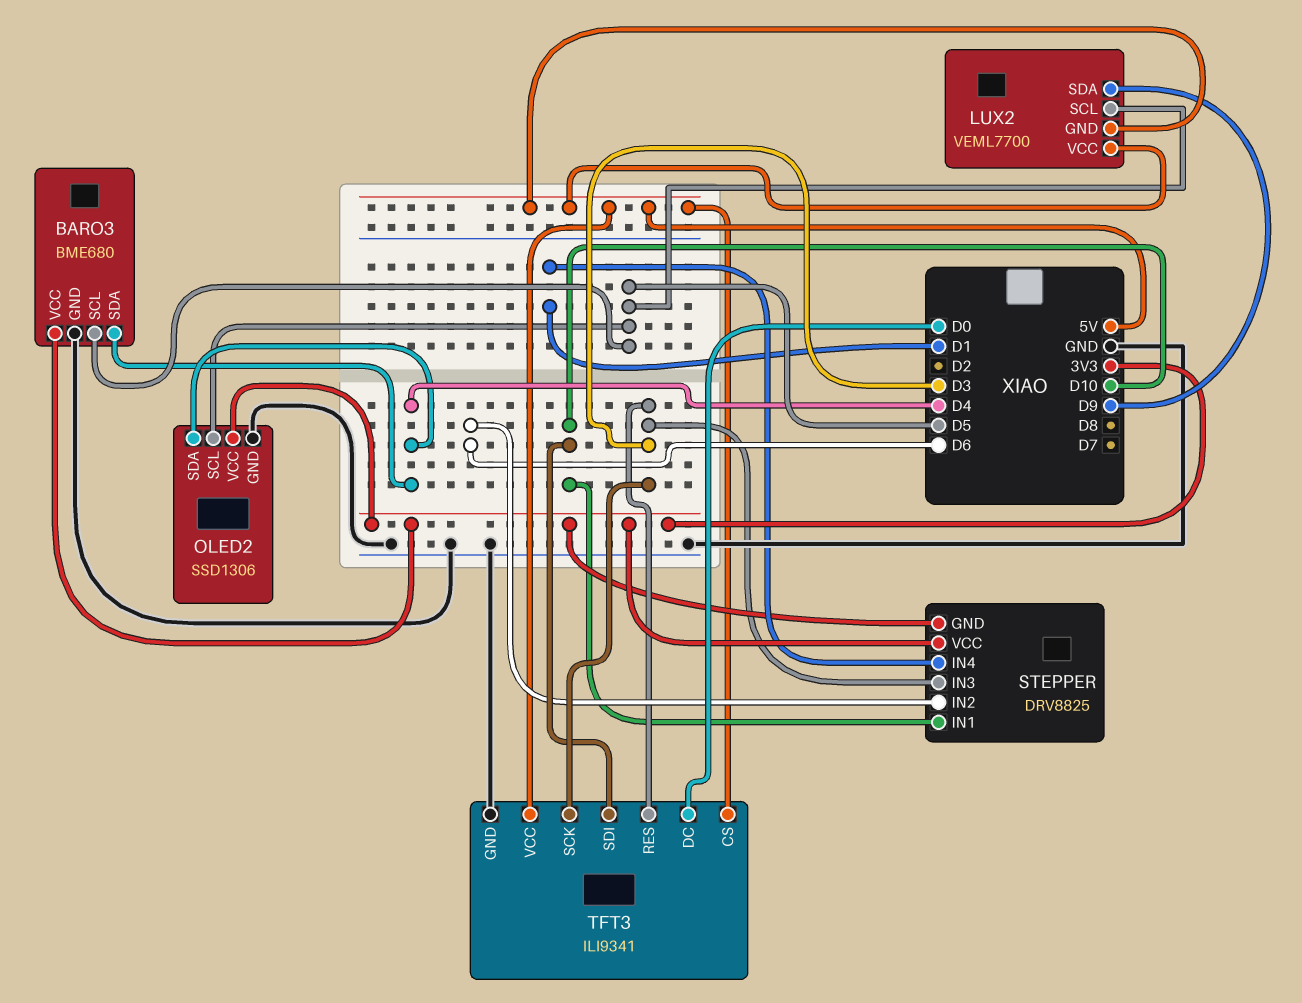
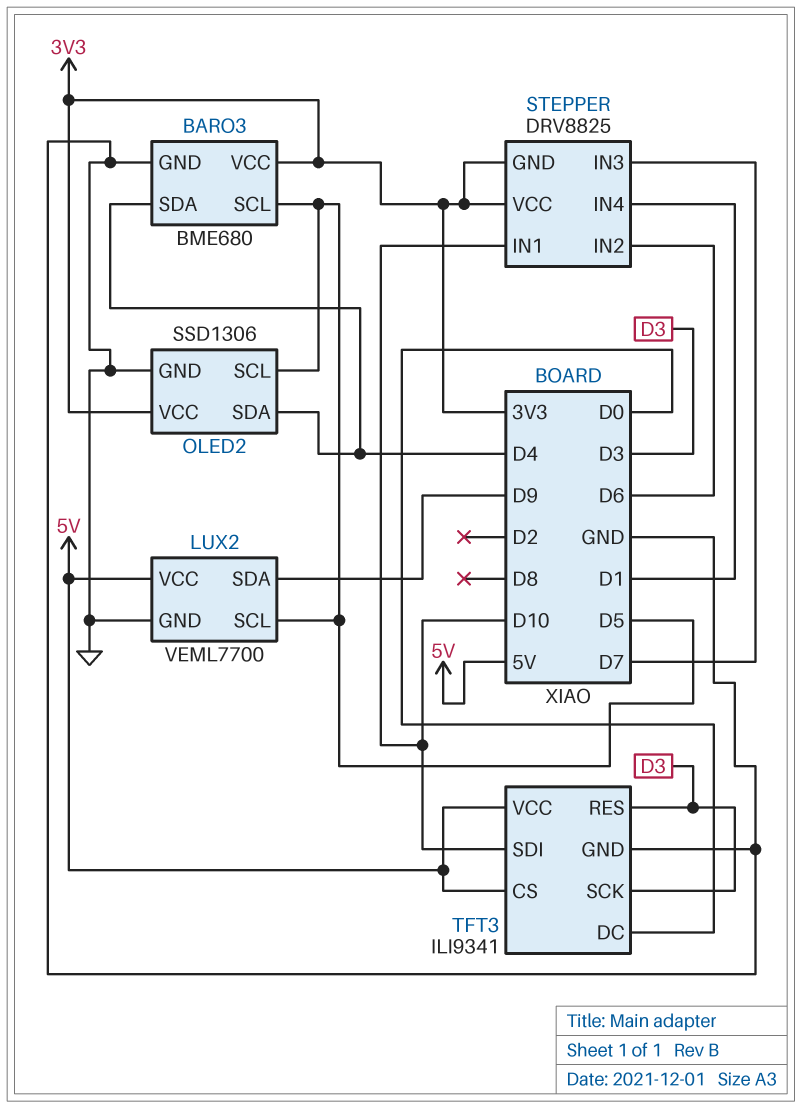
LUX2 pin GND: 5V -> GND
STEPPER pin IN3: D3 -> D7

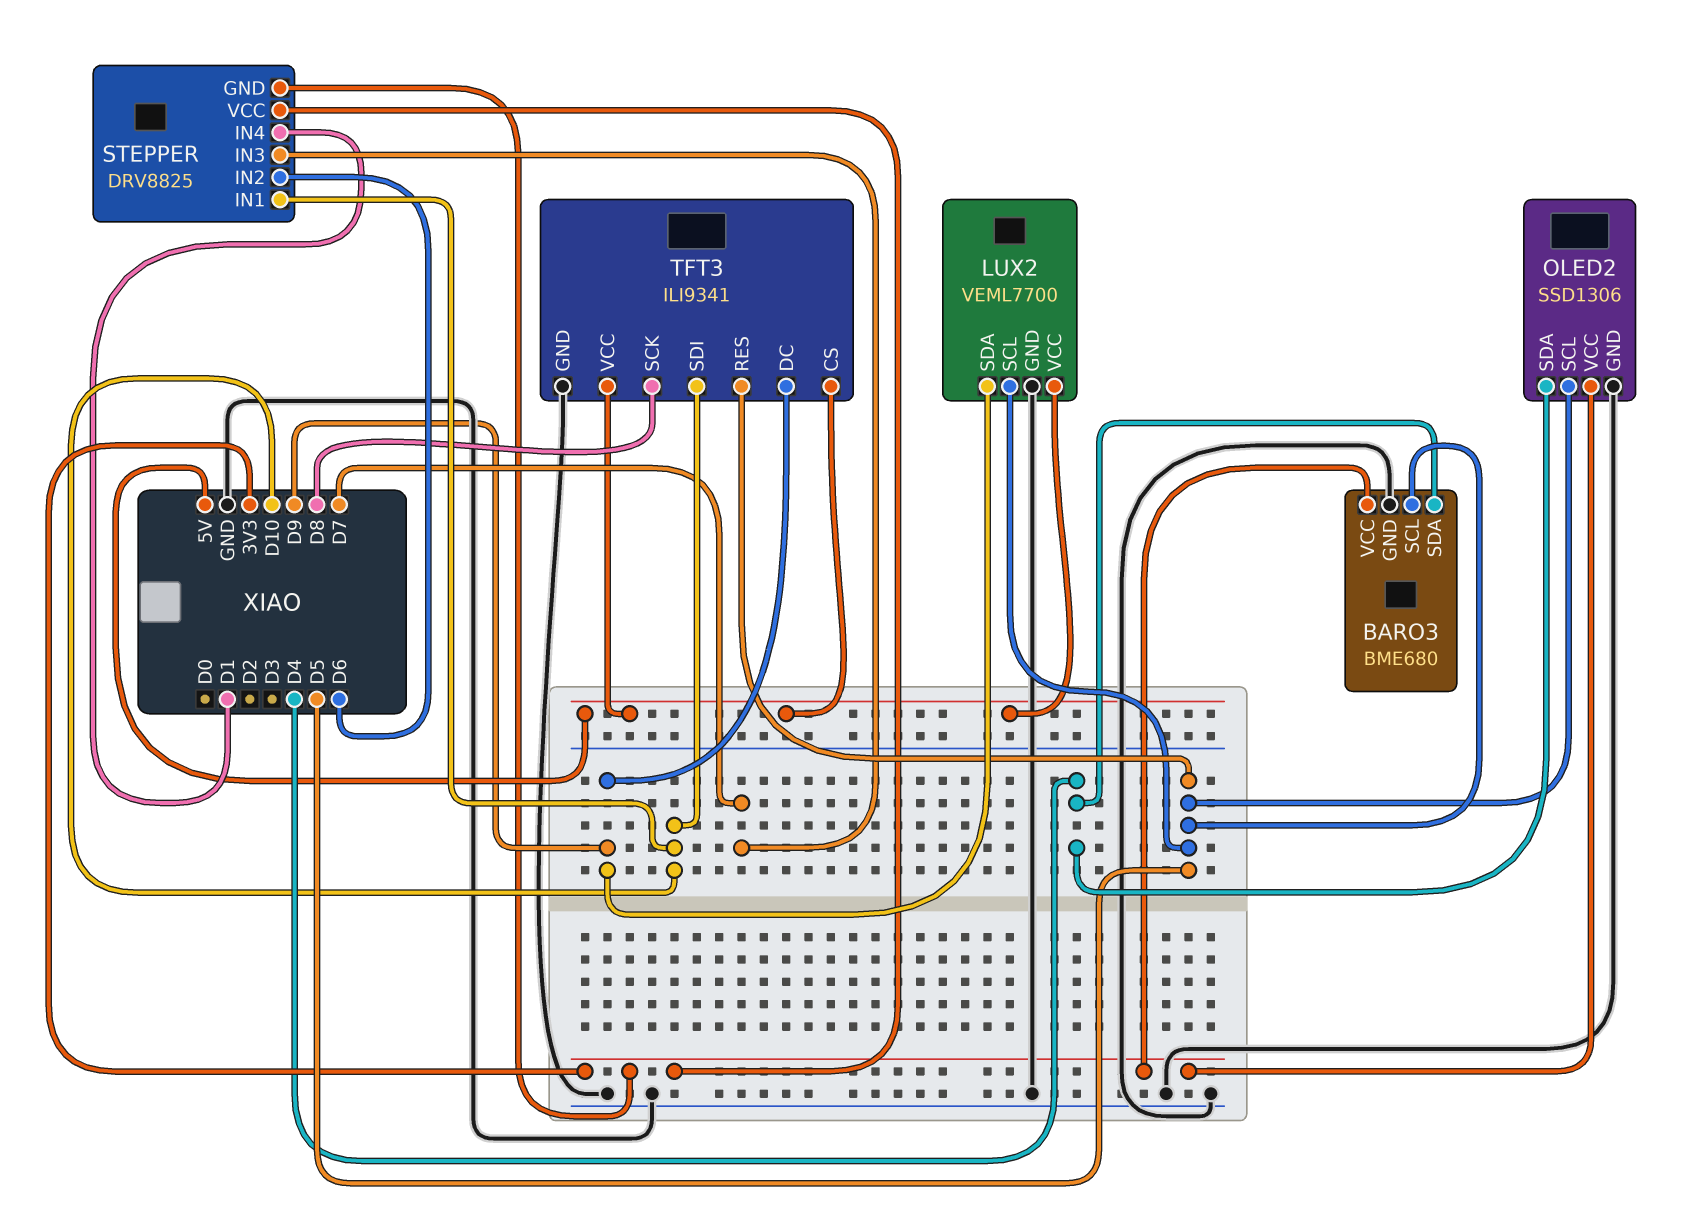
TFT3 pin DC: D0 -> D9
TFT3 pin RES: D3 -> D5
TFT3 pin SCK: D3 -> D8

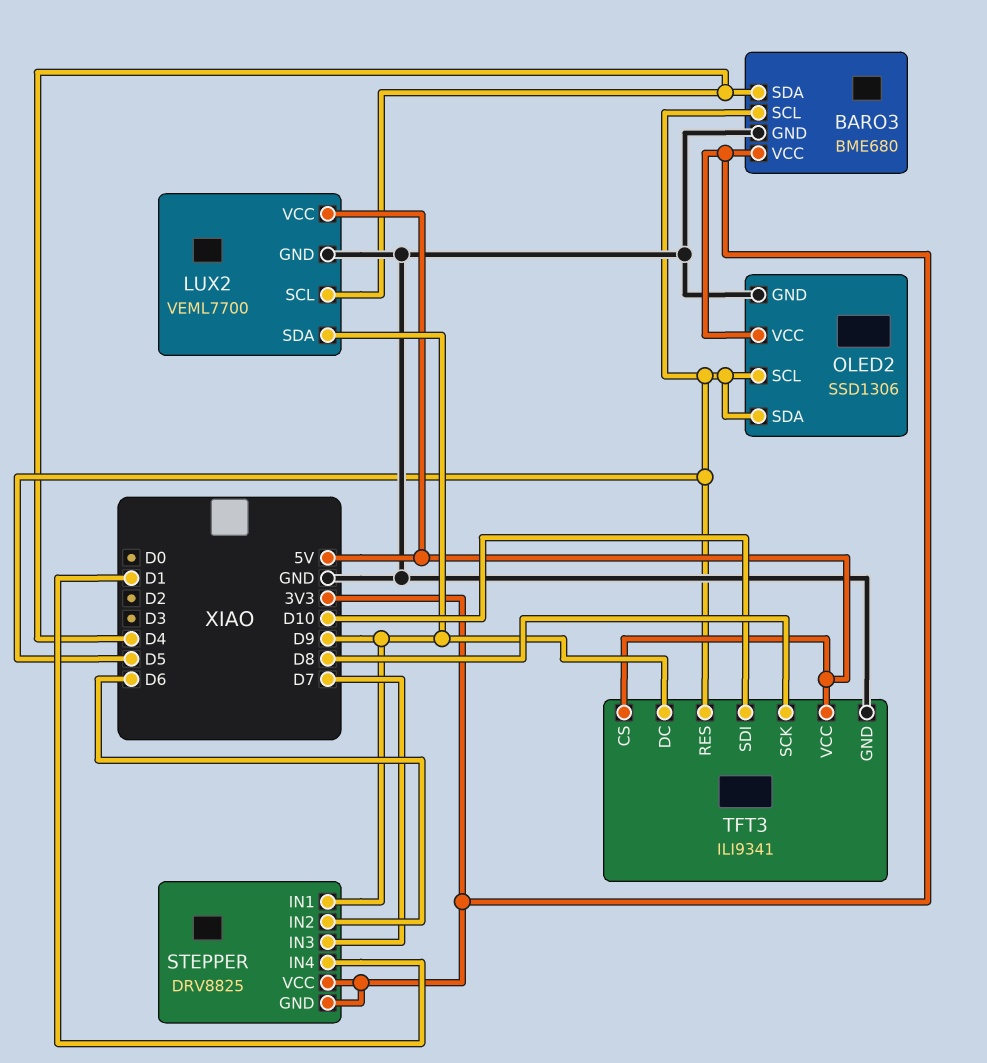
LUX2 pin SCL: D5 -> D4
OLED2 pin SDA: D4 -> D5
STEPPER pin IN1: D10 -> D9

